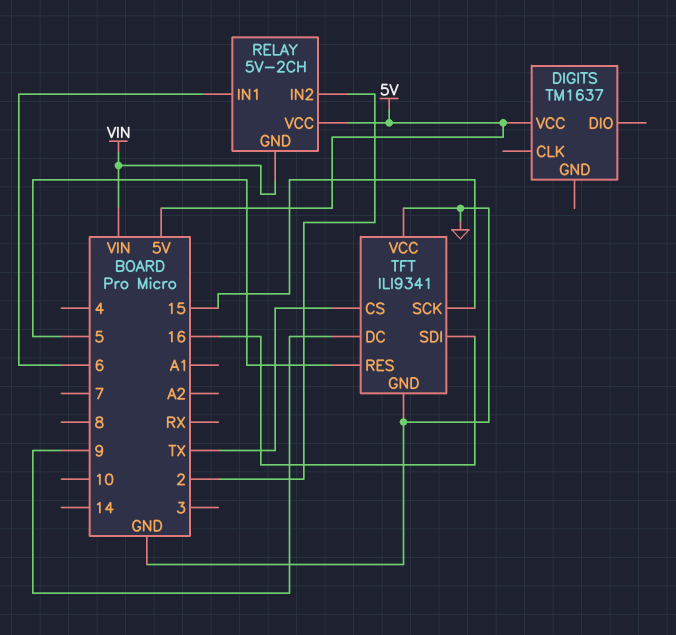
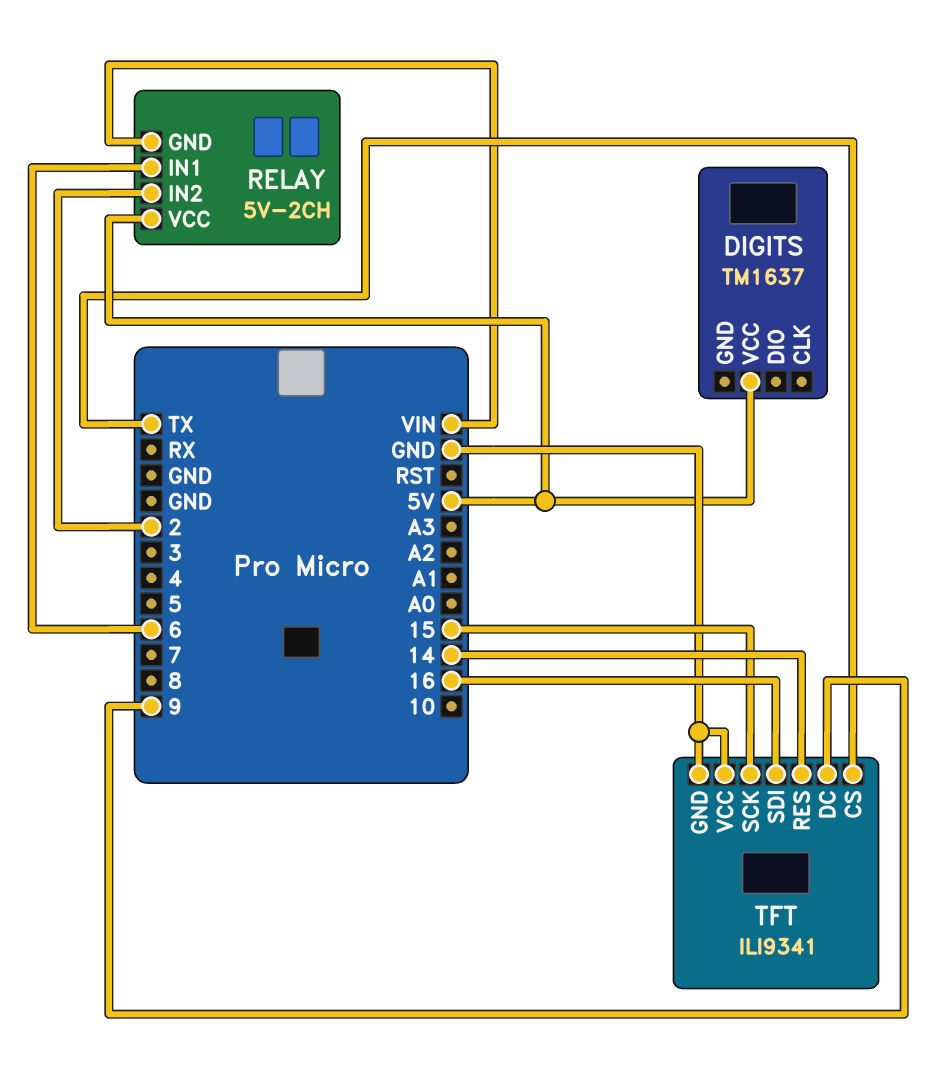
TFT pin RES: 5 -> 14

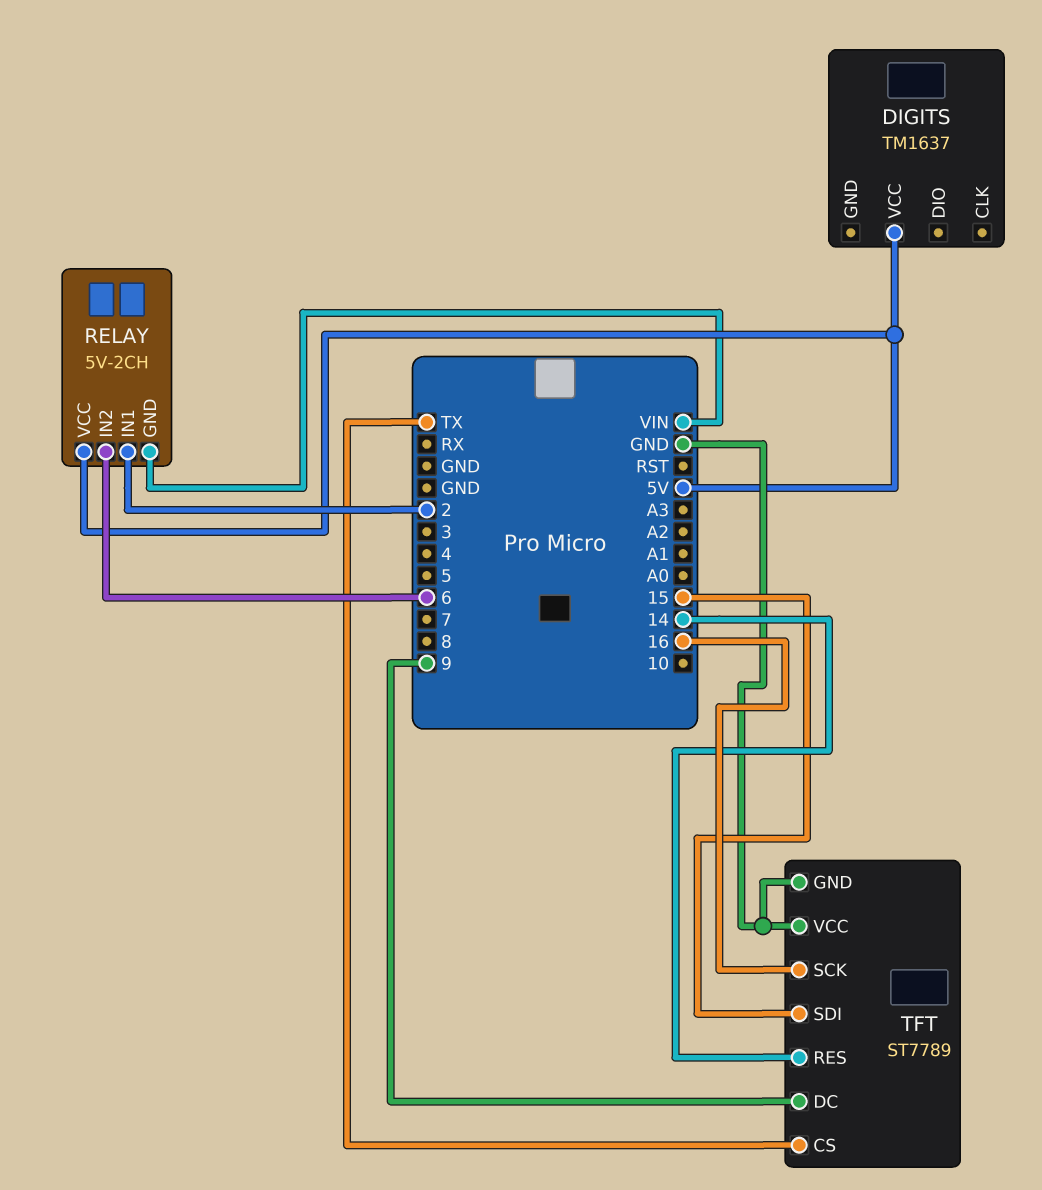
RELAY pin IN1: 6 -> 2
RELAY pin IN2: 2 -> 6
TFT: ILI9341 -> ST7789
TFT pin SCK: 15 -> 16
TFT pin SDI: 16 -> 15

